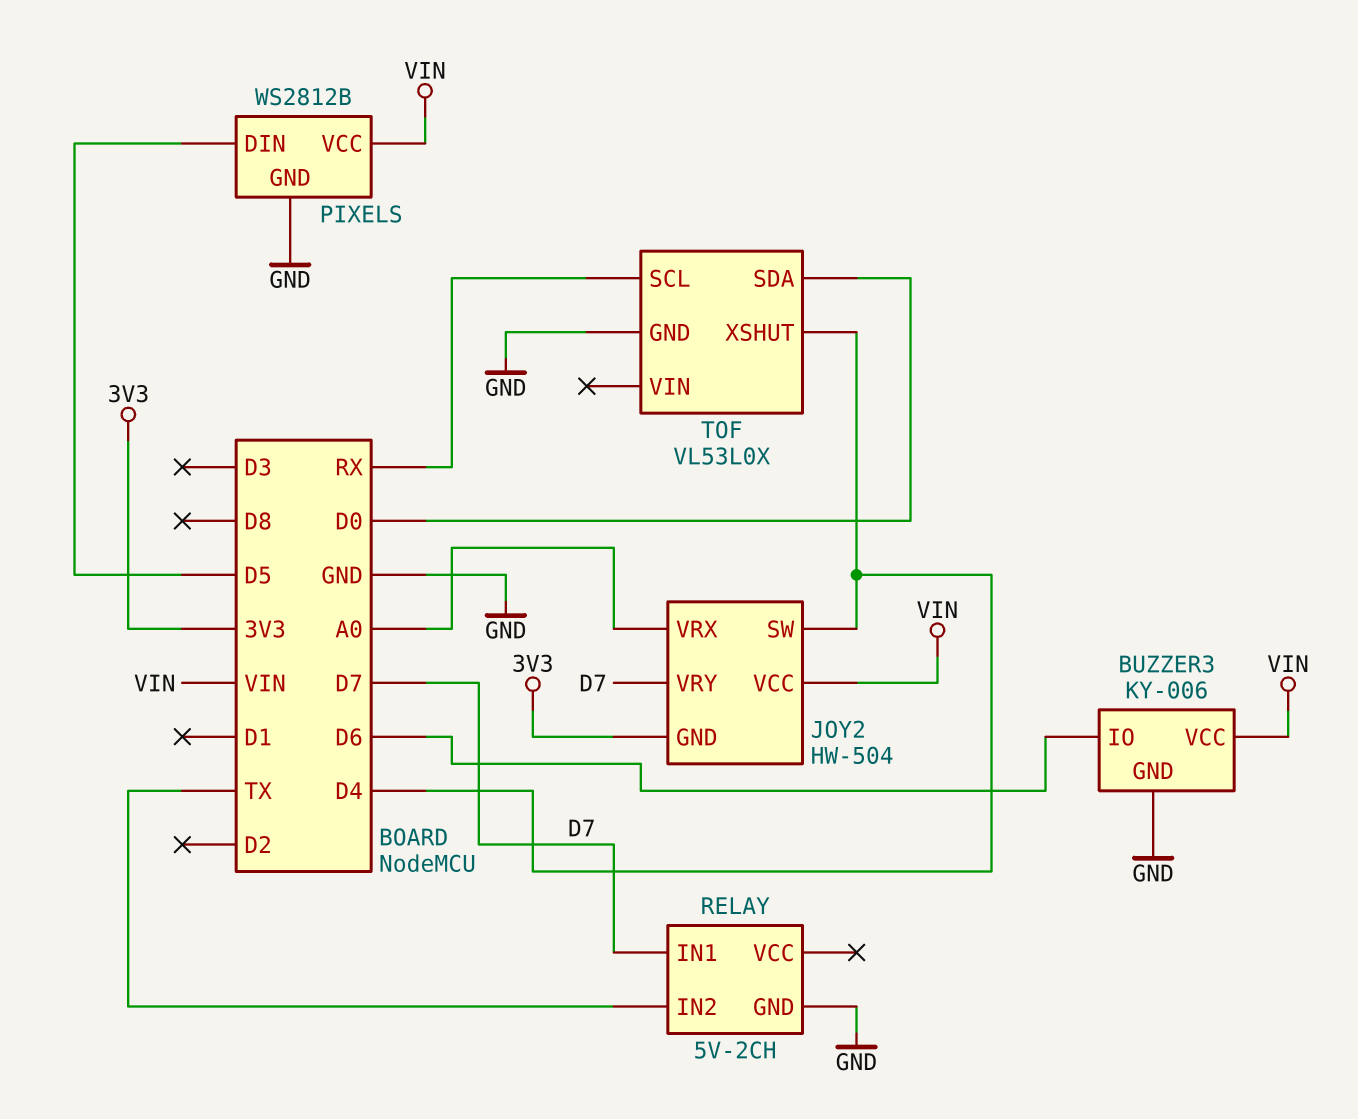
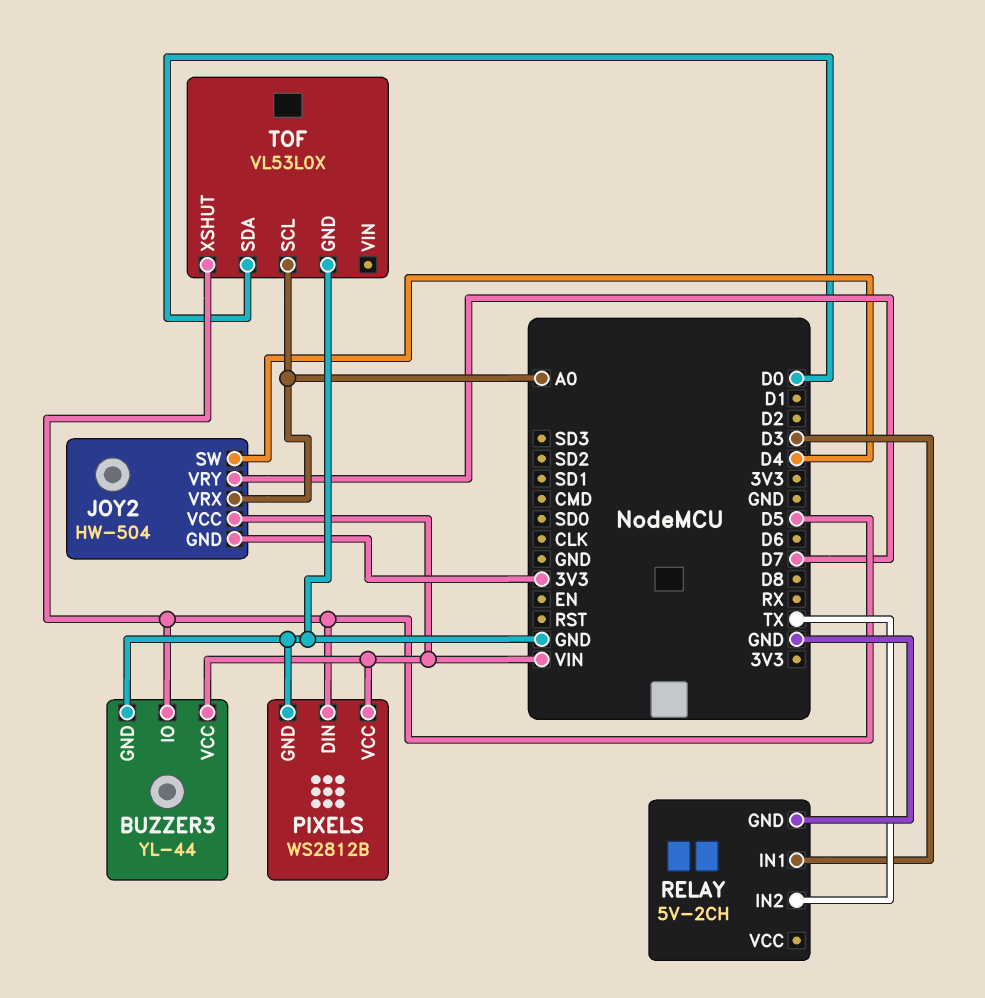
BUZZER3: KY-006 -> YL-44
BUZZER3 pin IO: D6 -> D5
RELAY pin IN1: D7 -> D3
TOF pin SCL: RX -> A0
TOF pin XSHUT: D4 -> D5

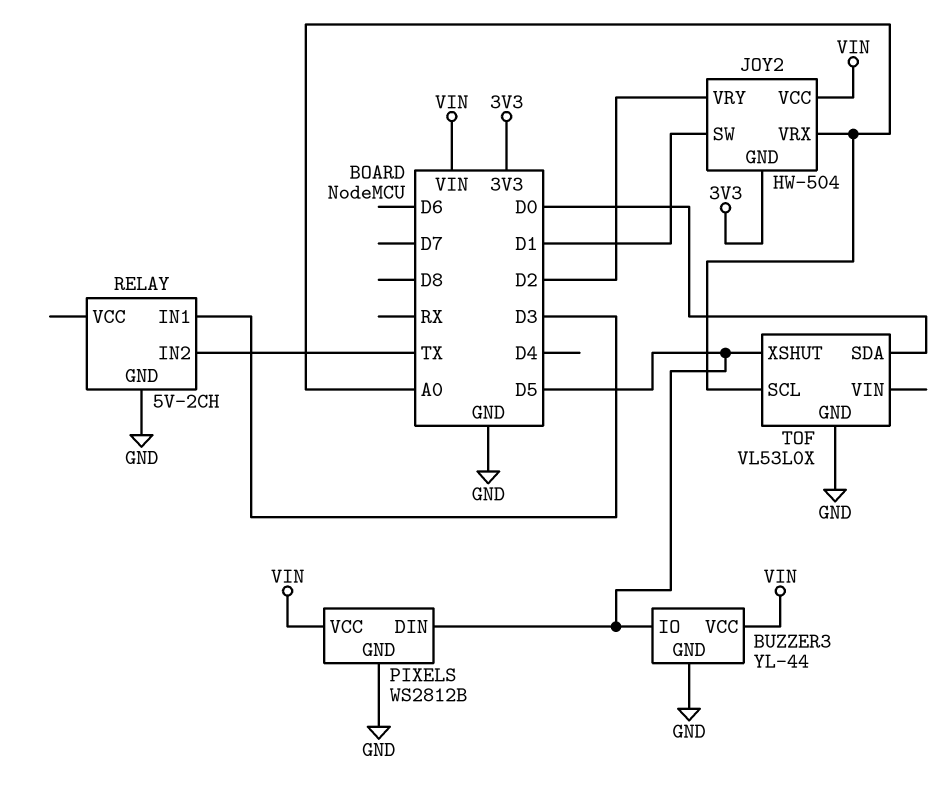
JOY2 pin SW: D4 -> D1
JOY2 pin VRY: D7 -> D2

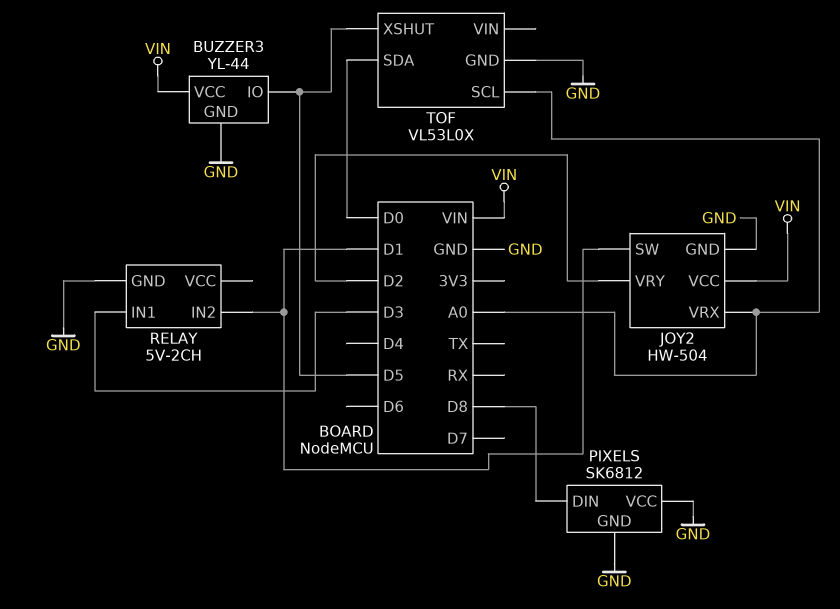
JOY2 pin GND: 3V3 -> GND
PIXELS: WS2812B -> SK6812
PIXELS pin DIN: D5 -> D8
PIXELS pin VCC: VIN -> GND
RELAY pin IN2: TX -> D1

